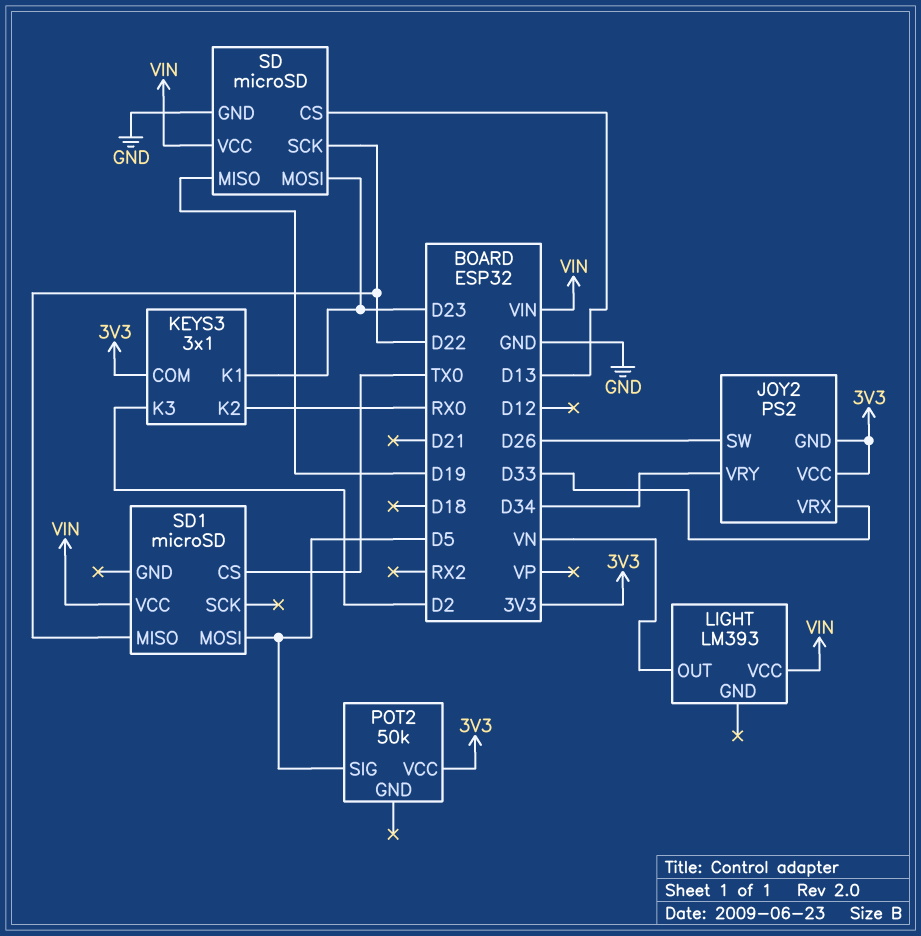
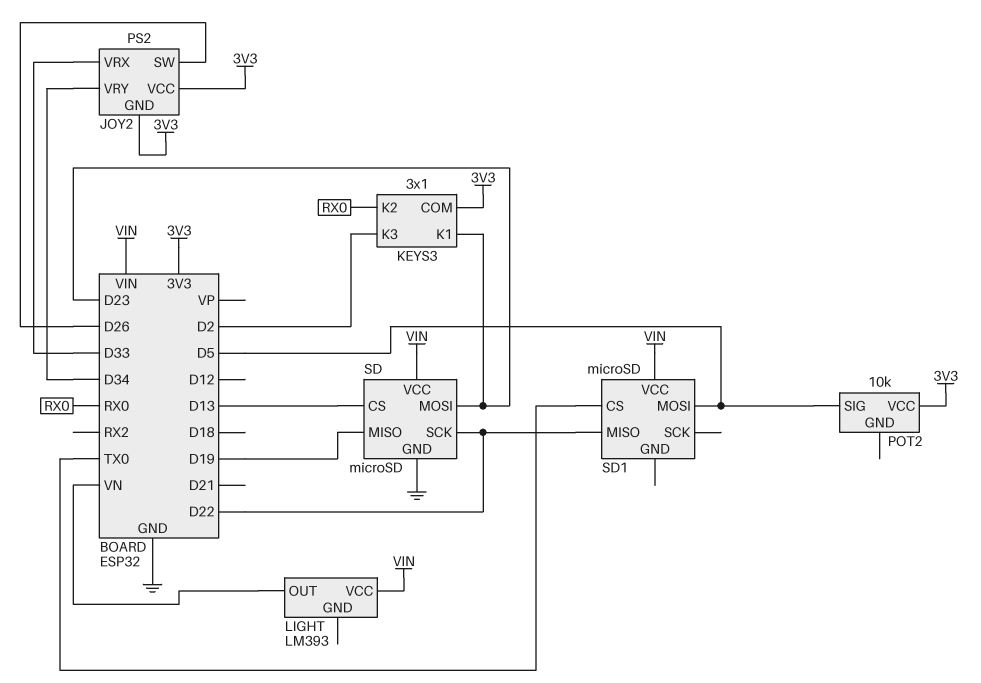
POT2: 50k -> 10k

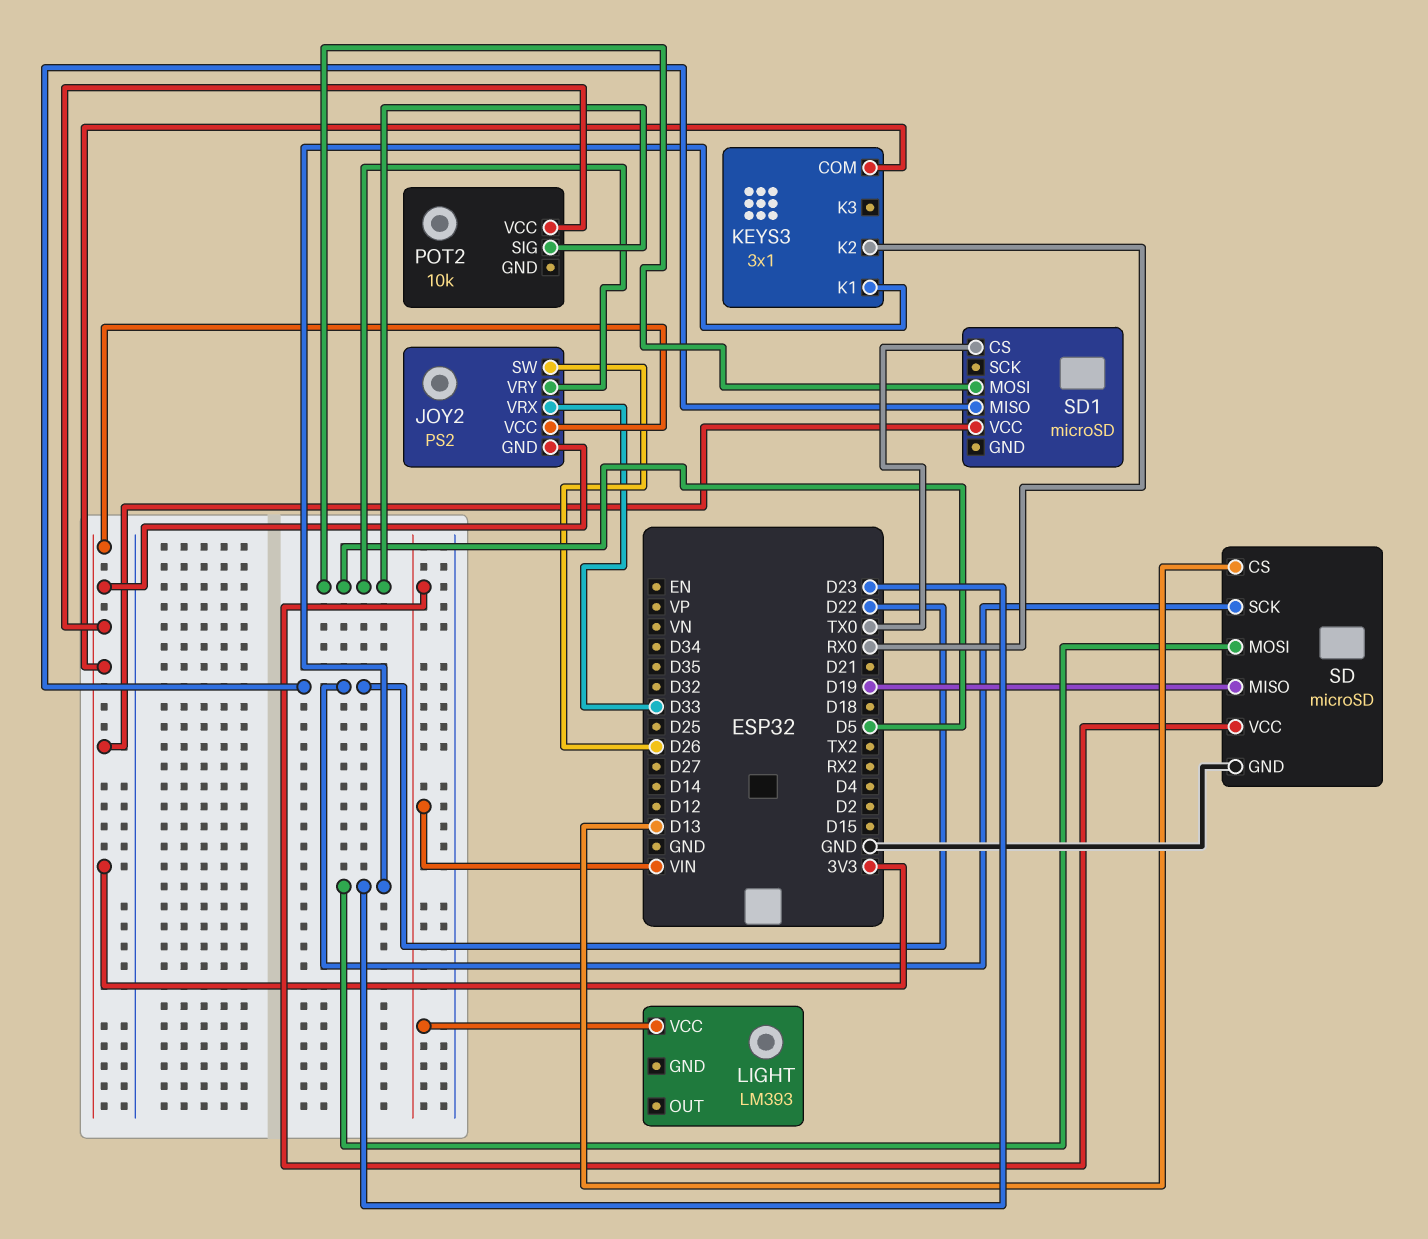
JOY2 pin VRY: D34 -> D5
KEYS3 pin K3: D2 -> none
LIGHT pin OUT: VN -> none
SD1 pin VCC: VIN -> 3V3

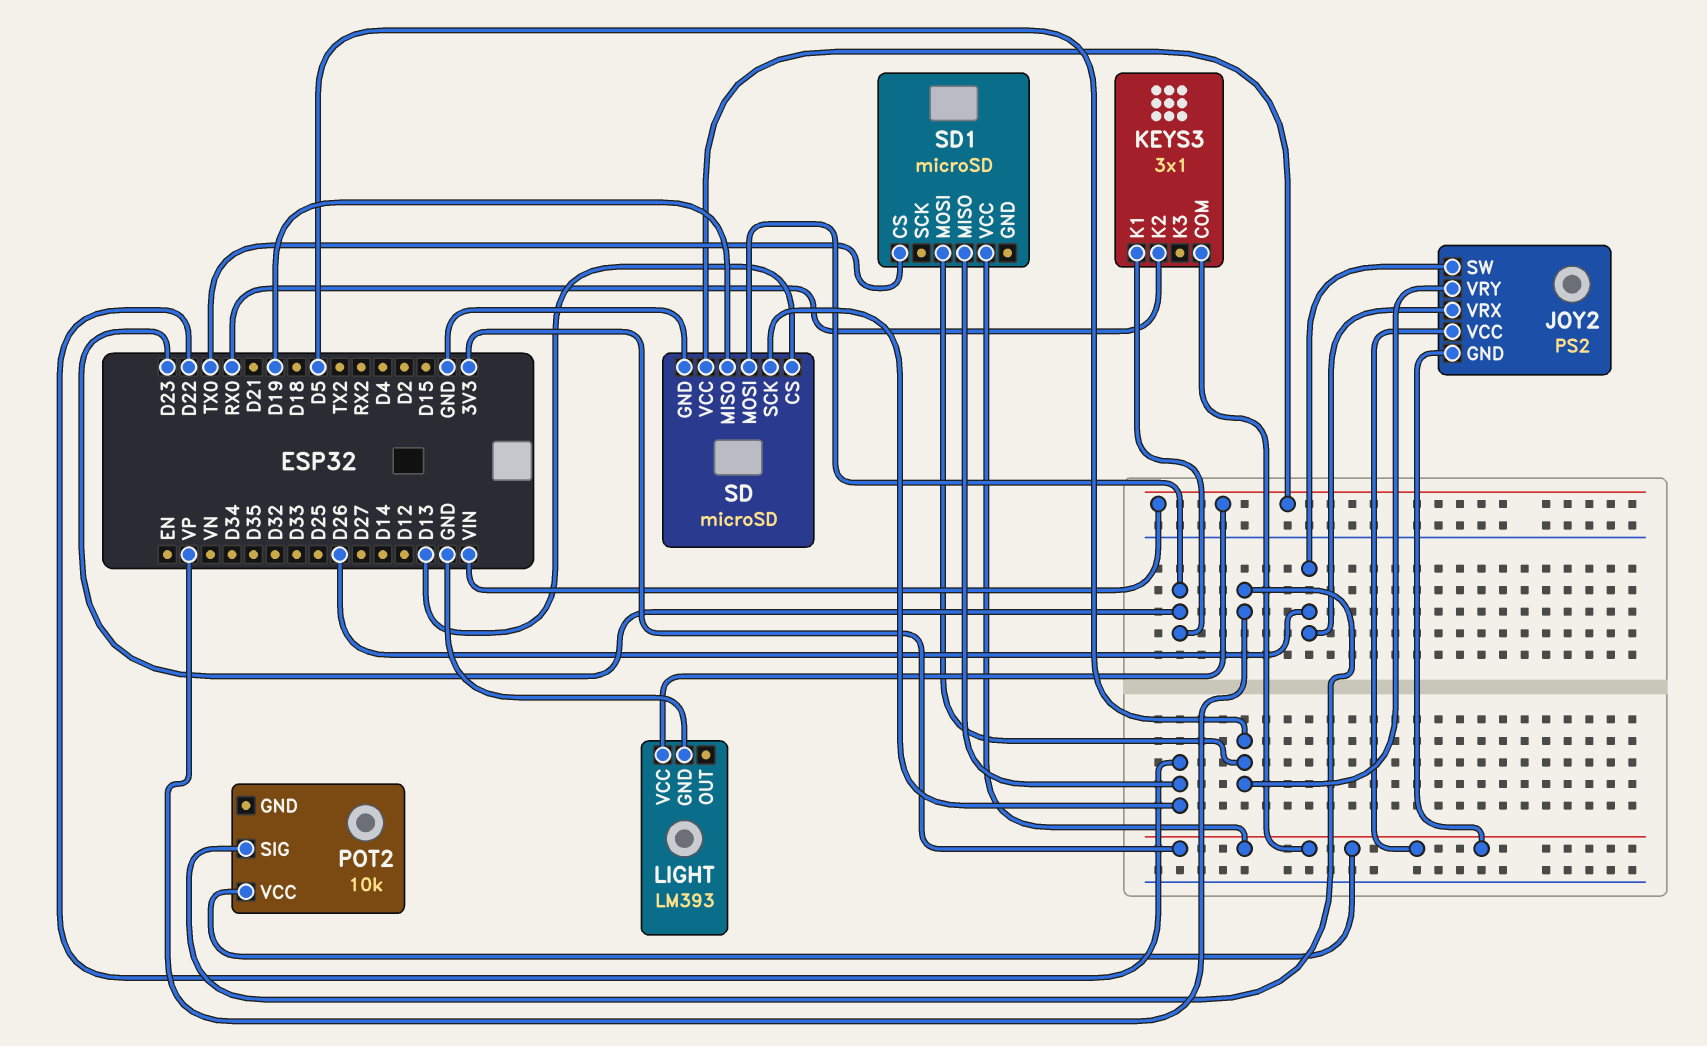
JOY2 pin VRX: D33 -> D26
LIGHT pin GND: none -> GND
POT2 pin SIG: D5 -> VP

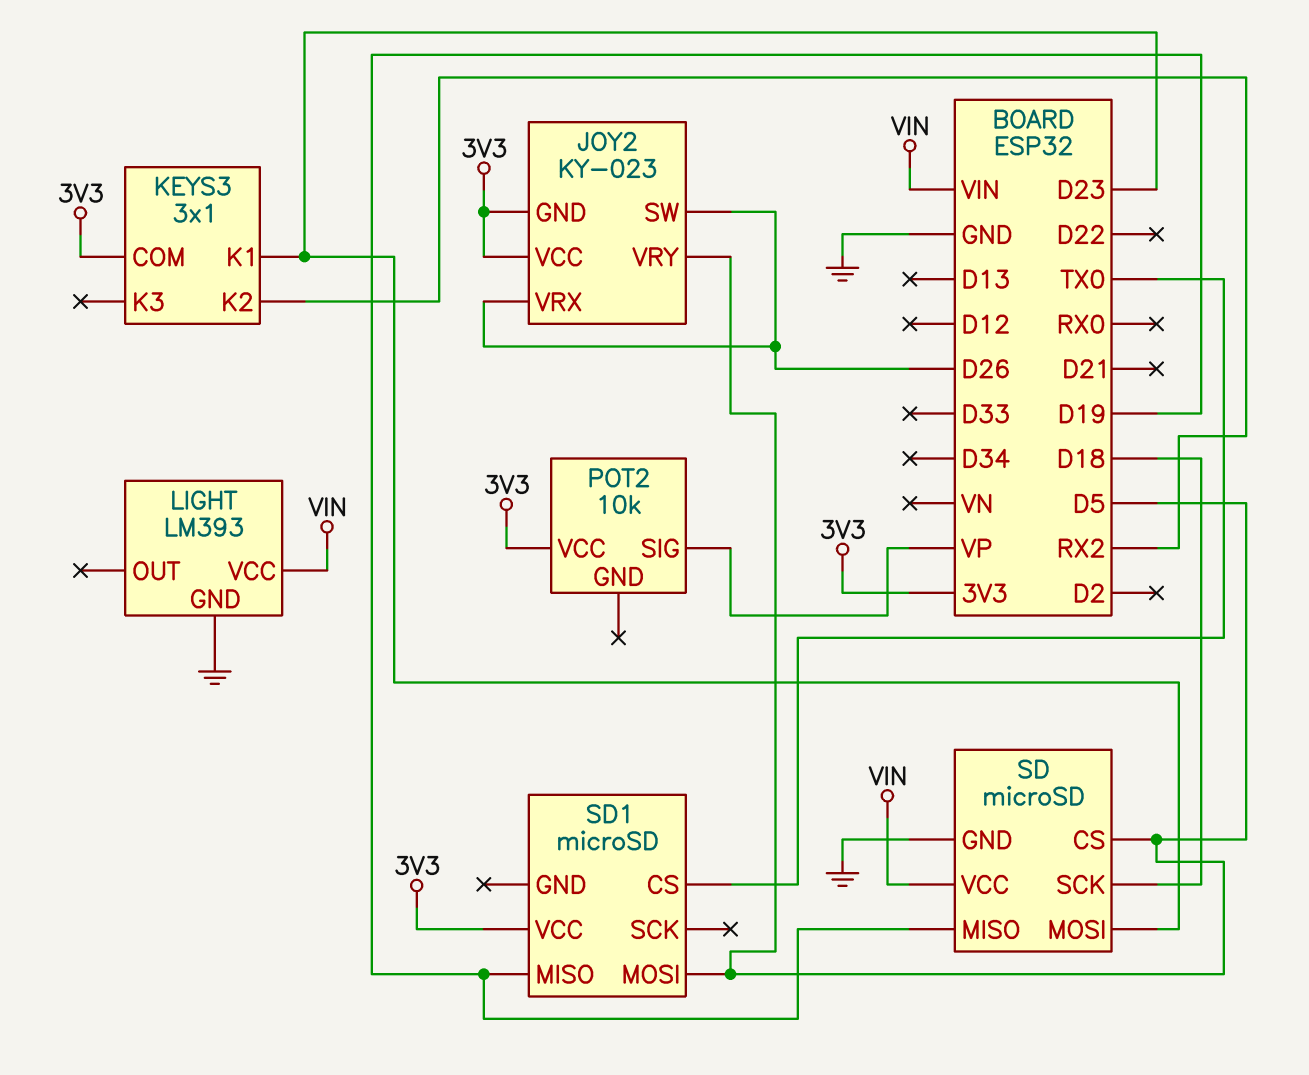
JOY2: PS2 -> KY-023
KEYS3 pin K2: RX0 -> RX2
SD pin CS: D13 -> D5
SD pin SCK: D22 -> D18
SD1 pin MISO: D22 -> D19

